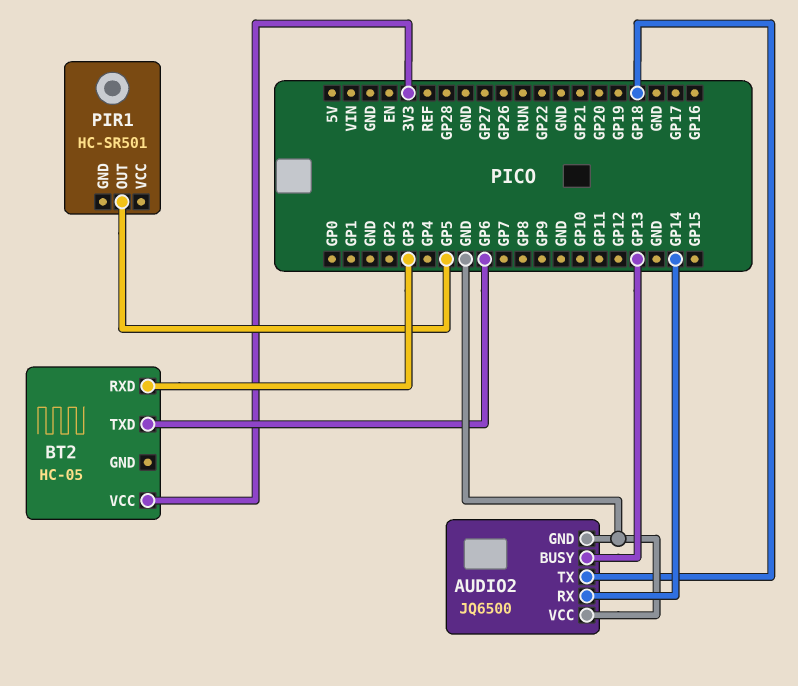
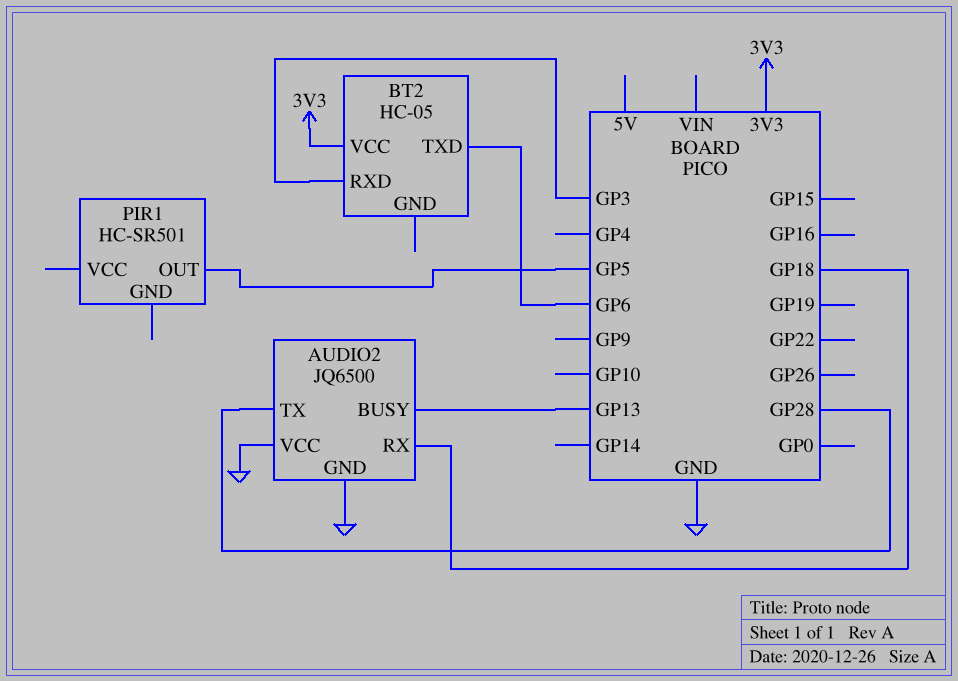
AUDIO2 pin RX: GP14 -> GP18
AUDIO2 pin TX: GP18 -> GP28

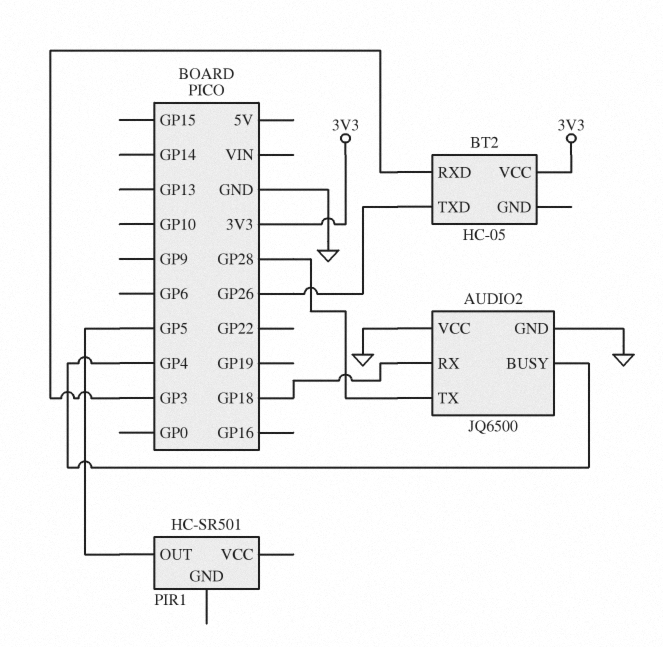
AUDIO2 pin BUSY: GP13 -> GP4
BT2 pin TXD: GP6 -> GP26

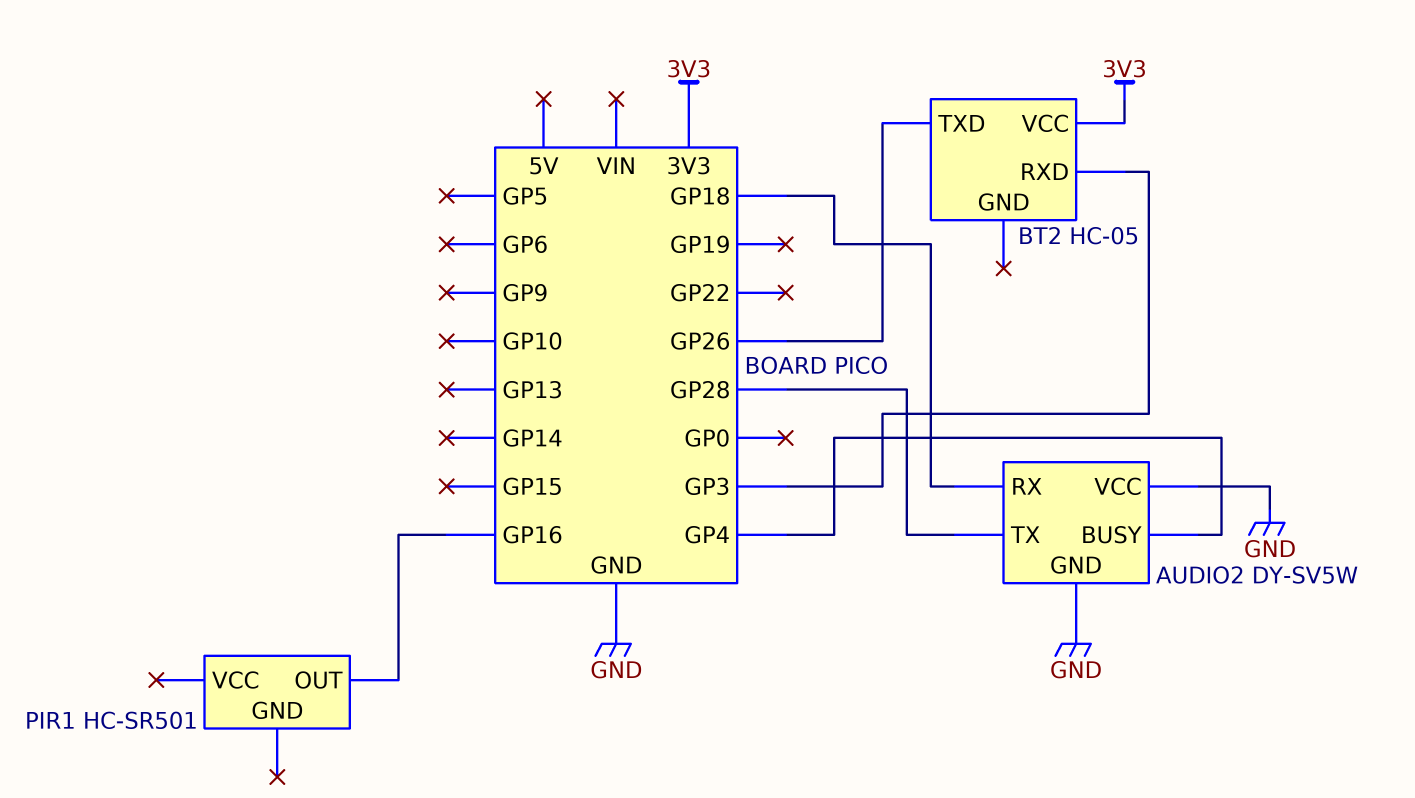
AUDIO2: JQ6500 -> DY-SV5W
PIR1 pin OUT: GP5 -> GP16

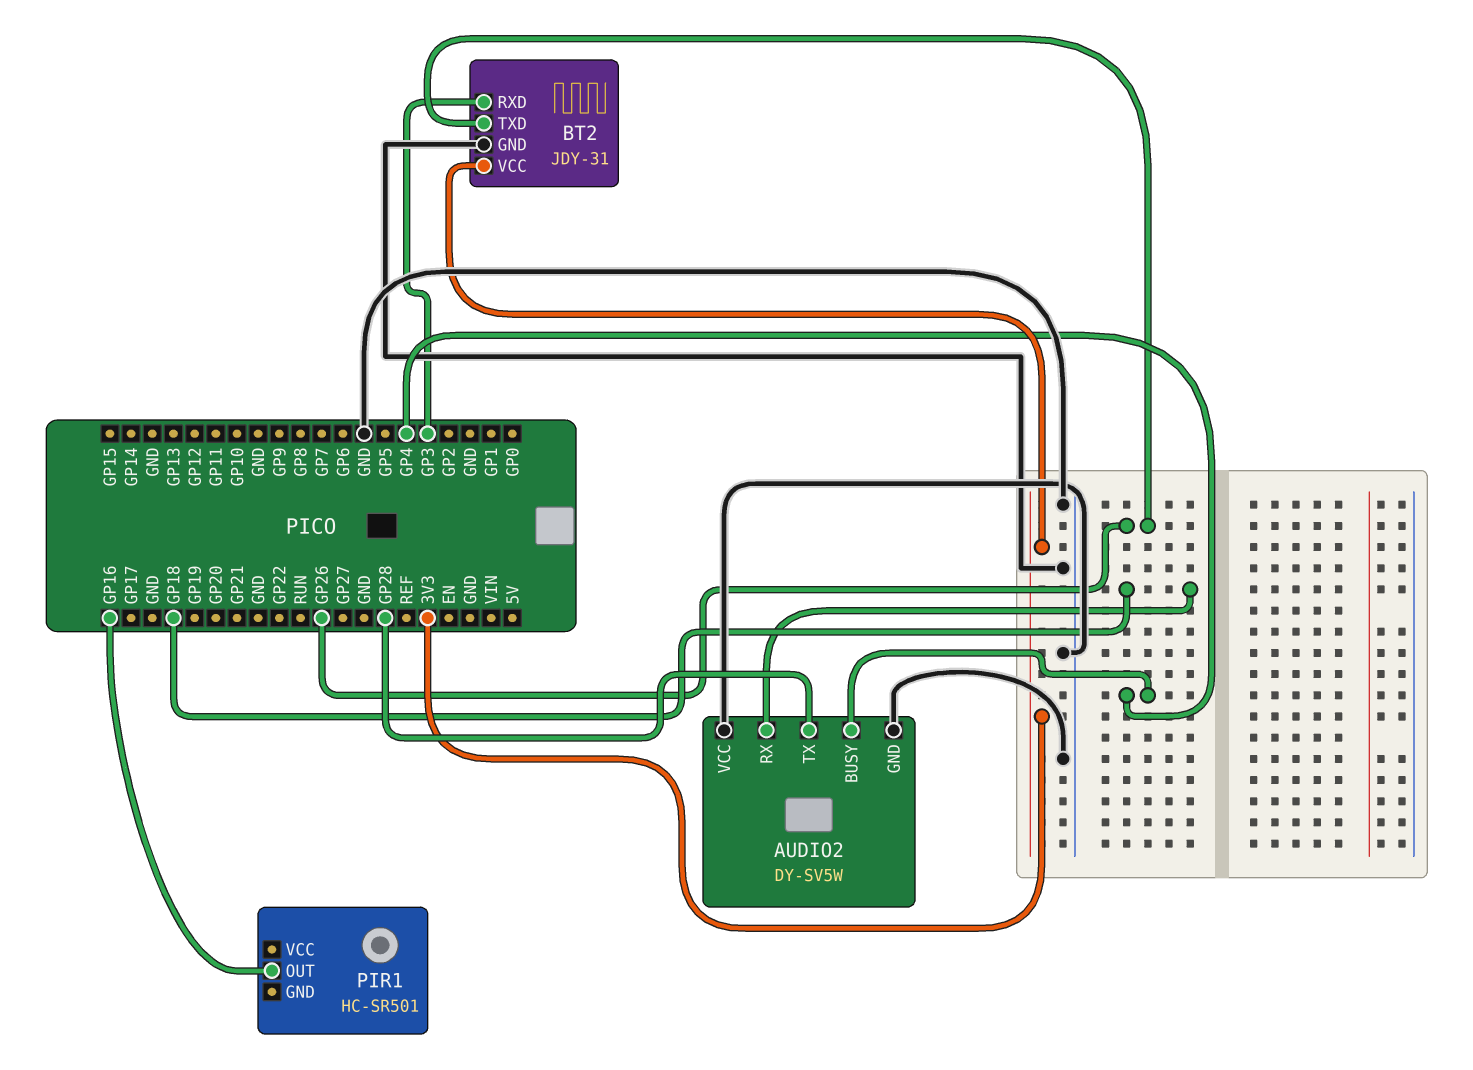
BT2: HC-05 -> JDY-31
BT2 pin GND: none -> GND

